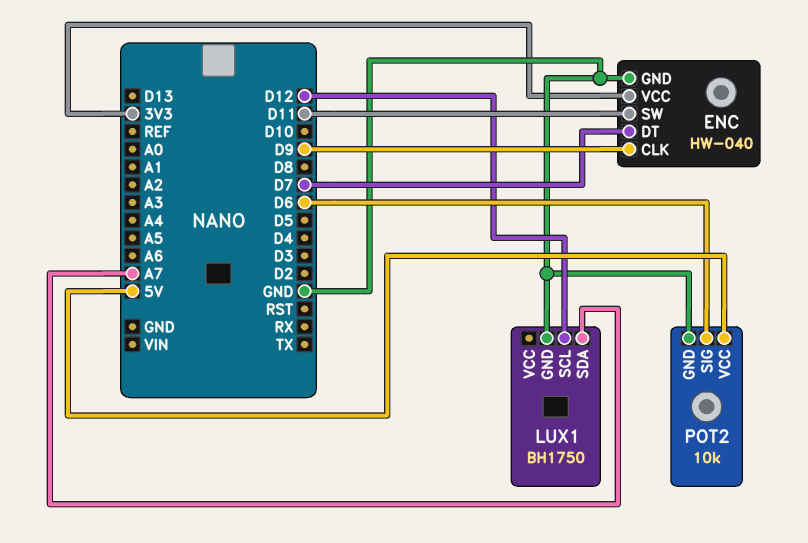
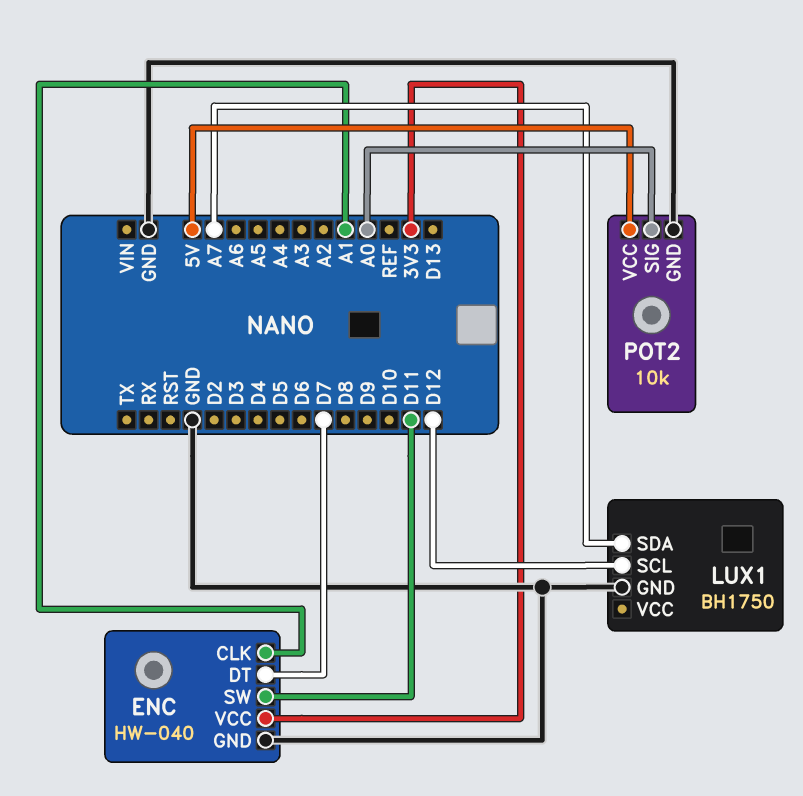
ENC pin CLK: D9 -> A1
POT2 pin SIG: D6 -> A0

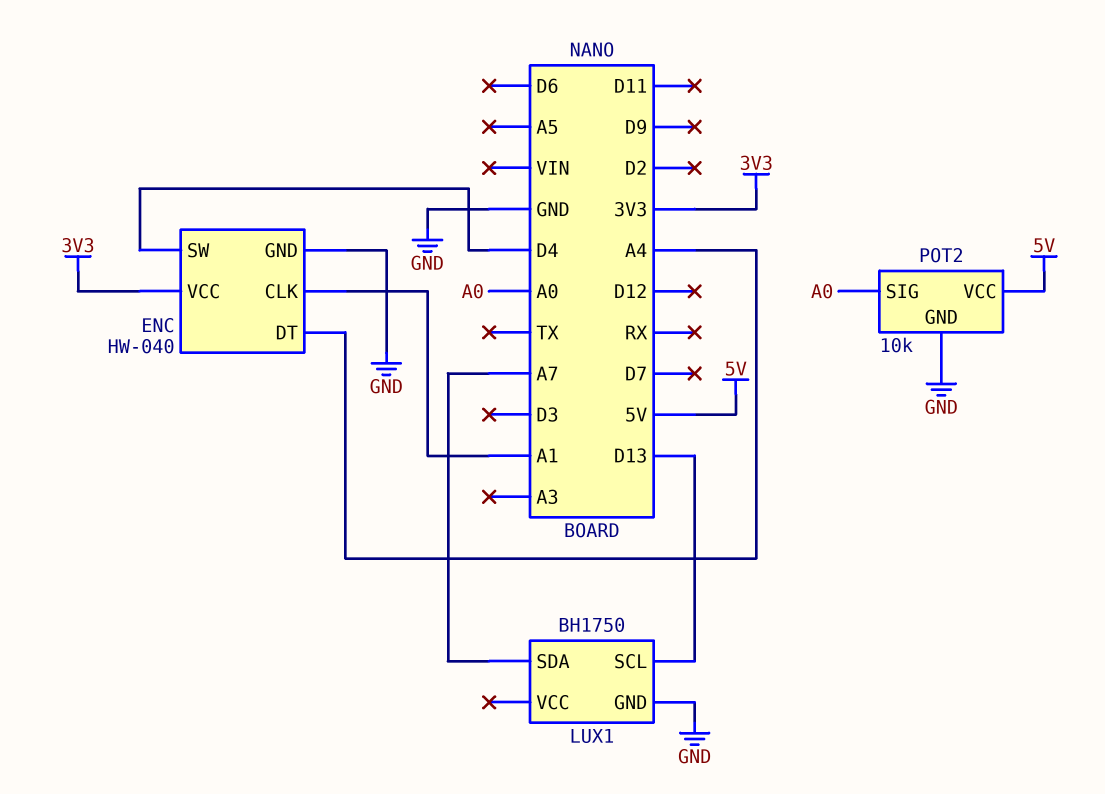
ENC pin DT: D7 -> A4
ENC pin SW: D11 -> D4
LUX1 pin SCL: D12 -> D13

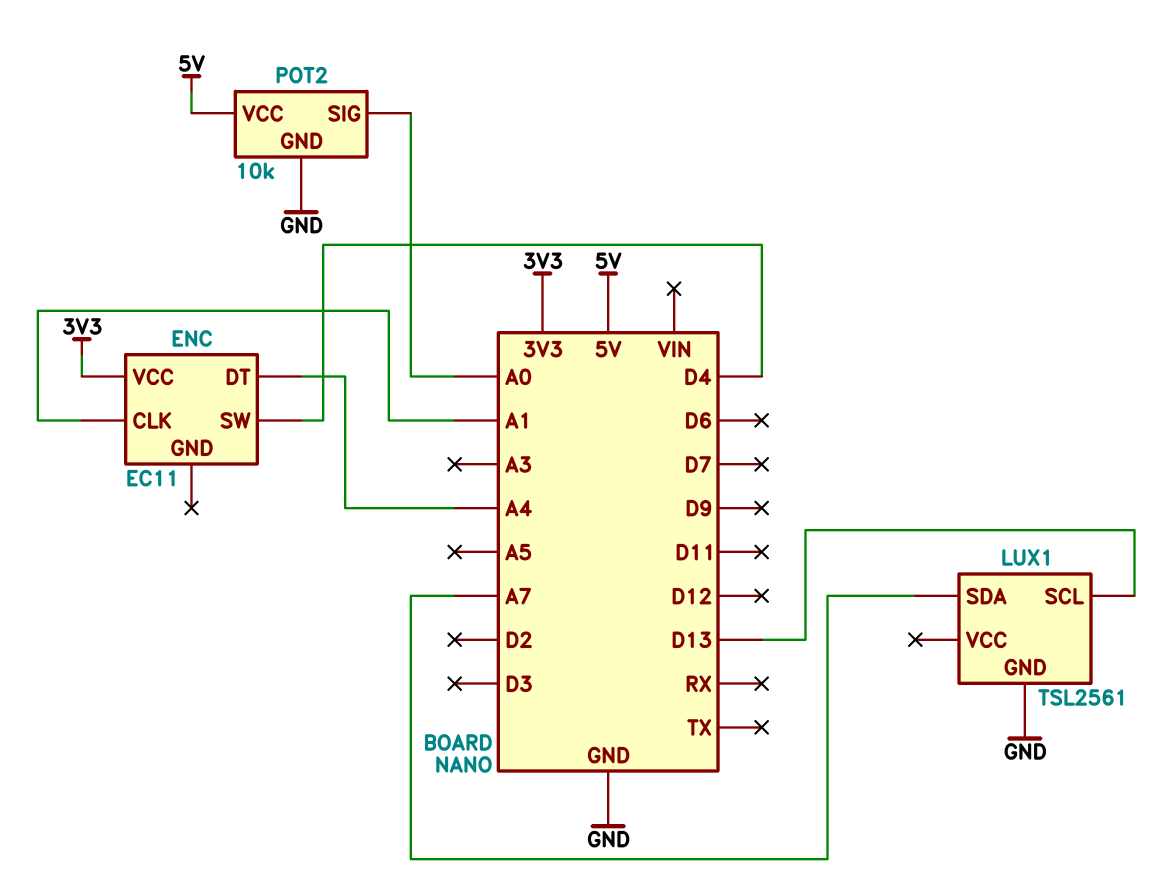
ENC: HW-040 -> EC11
ENC pin GND: GND -> none
LUX1: BH1750 -> TSL2561

